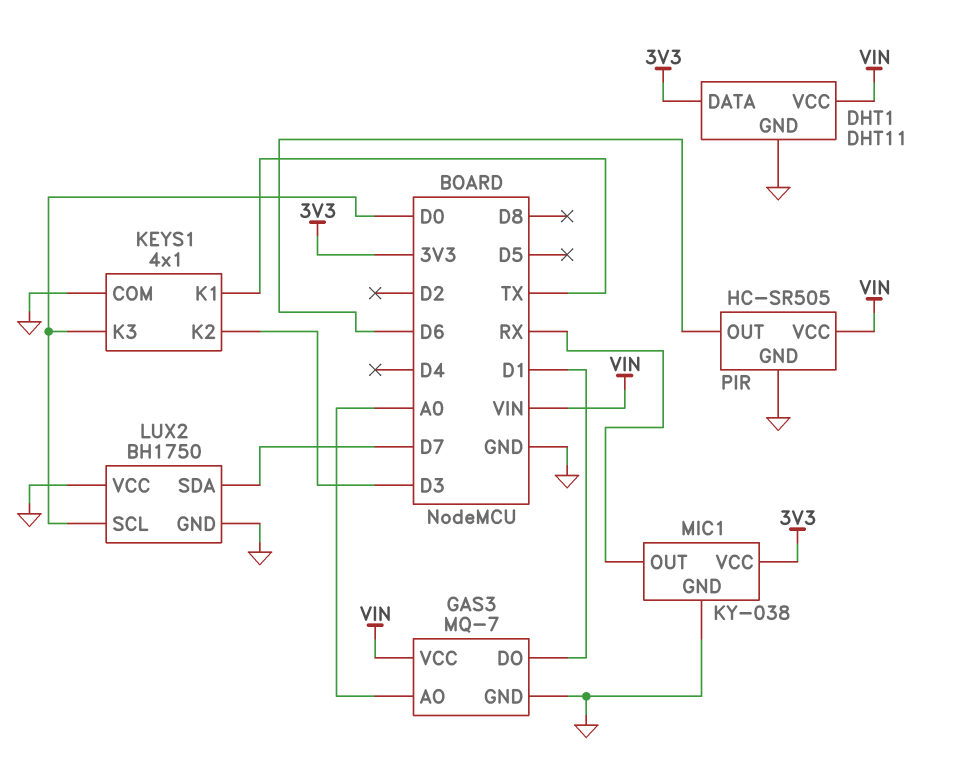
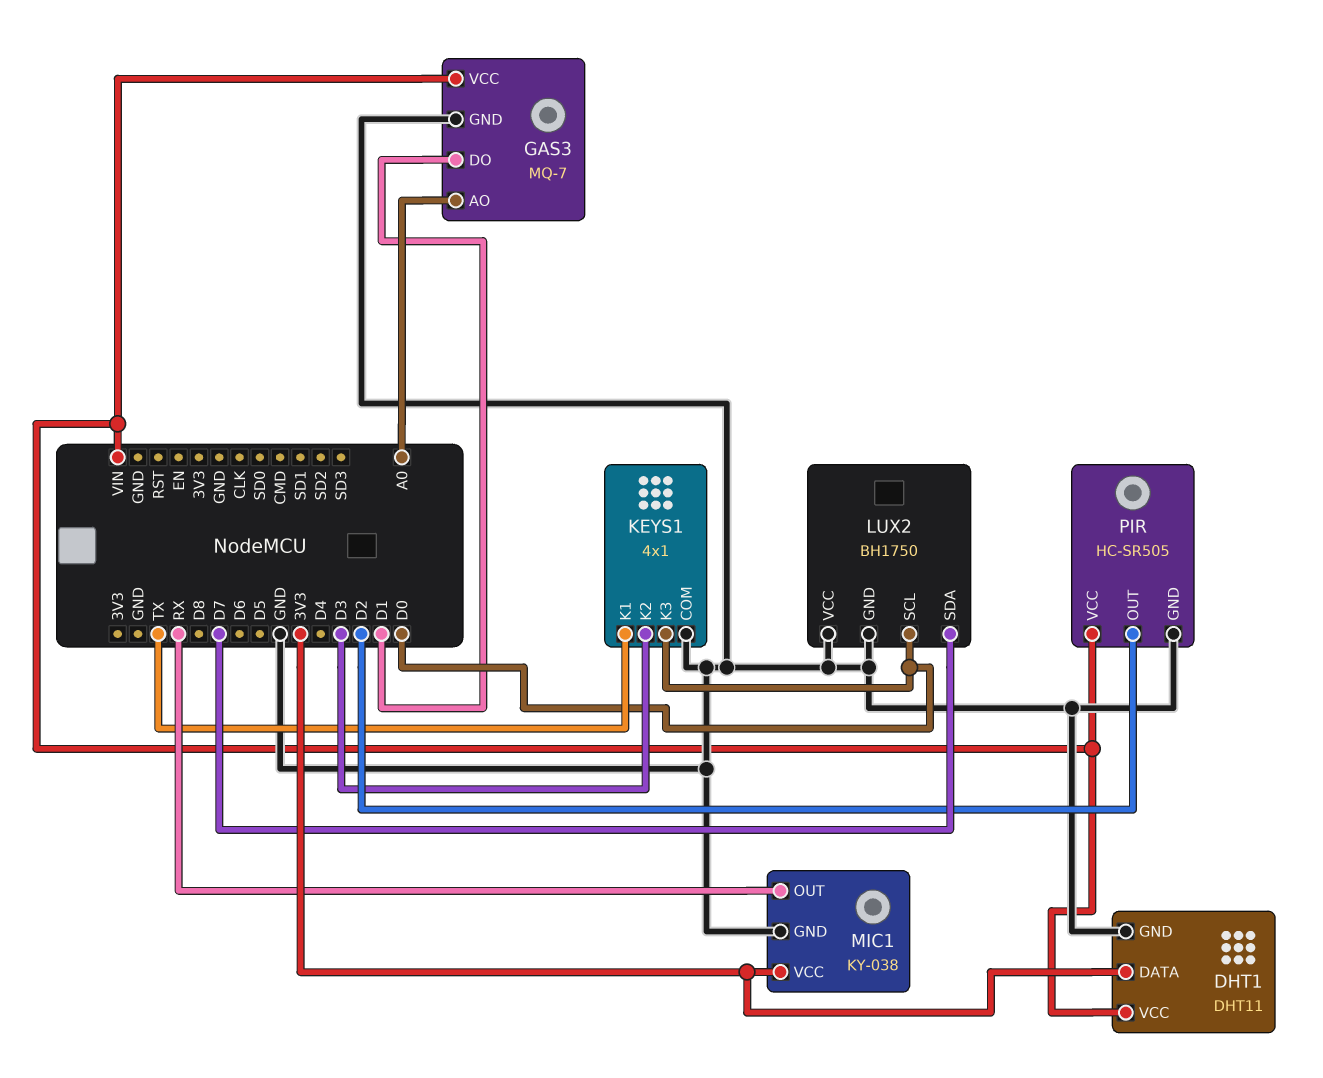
PIR pin OUT: D6 -> D2

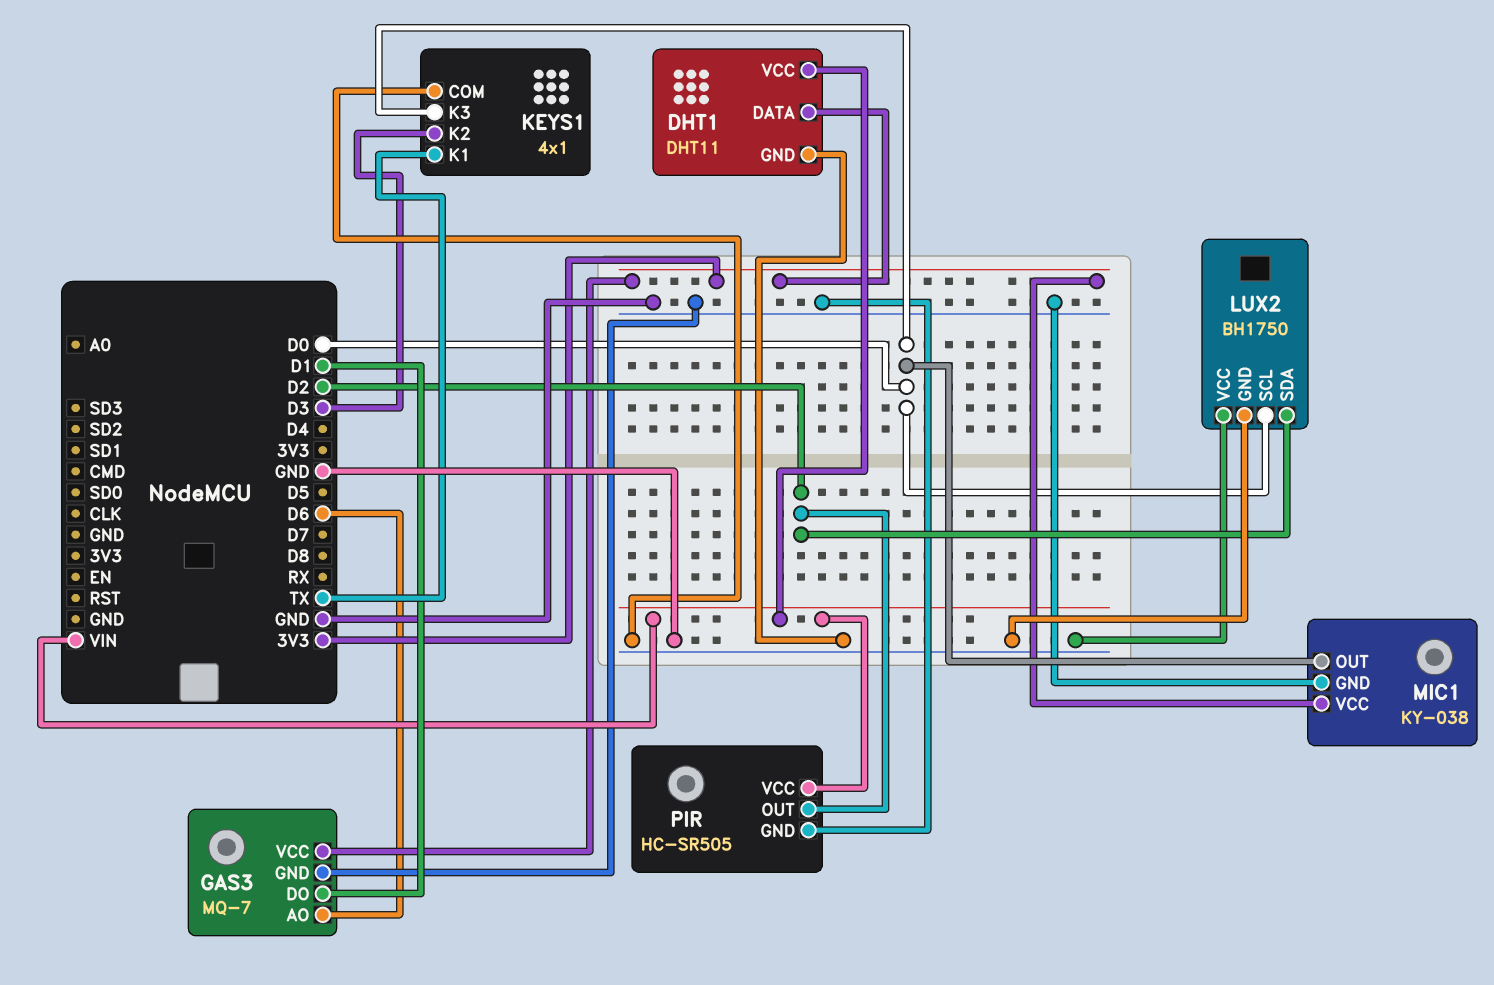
GAS3 pin AO: A0 -> D6
GAS3 pin VCC: VIN -> 3V3
LUX2 pin SDA: D7 -> D2
MIC1 pin OUT: RX -> D0

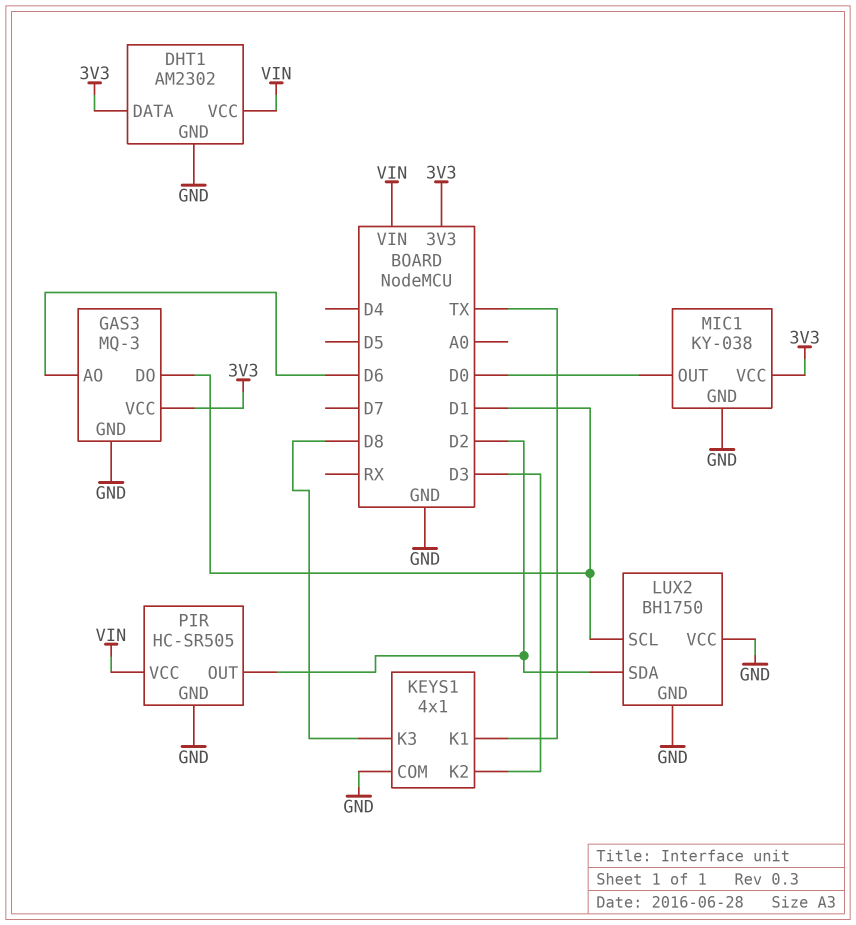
DHT1: DHT11 -> AM2302
GAS3: MQ-7 -> MQ-3
KEYS1 pin K3: D0 -> D8
LUX2 pin SCL: D0 -> D1

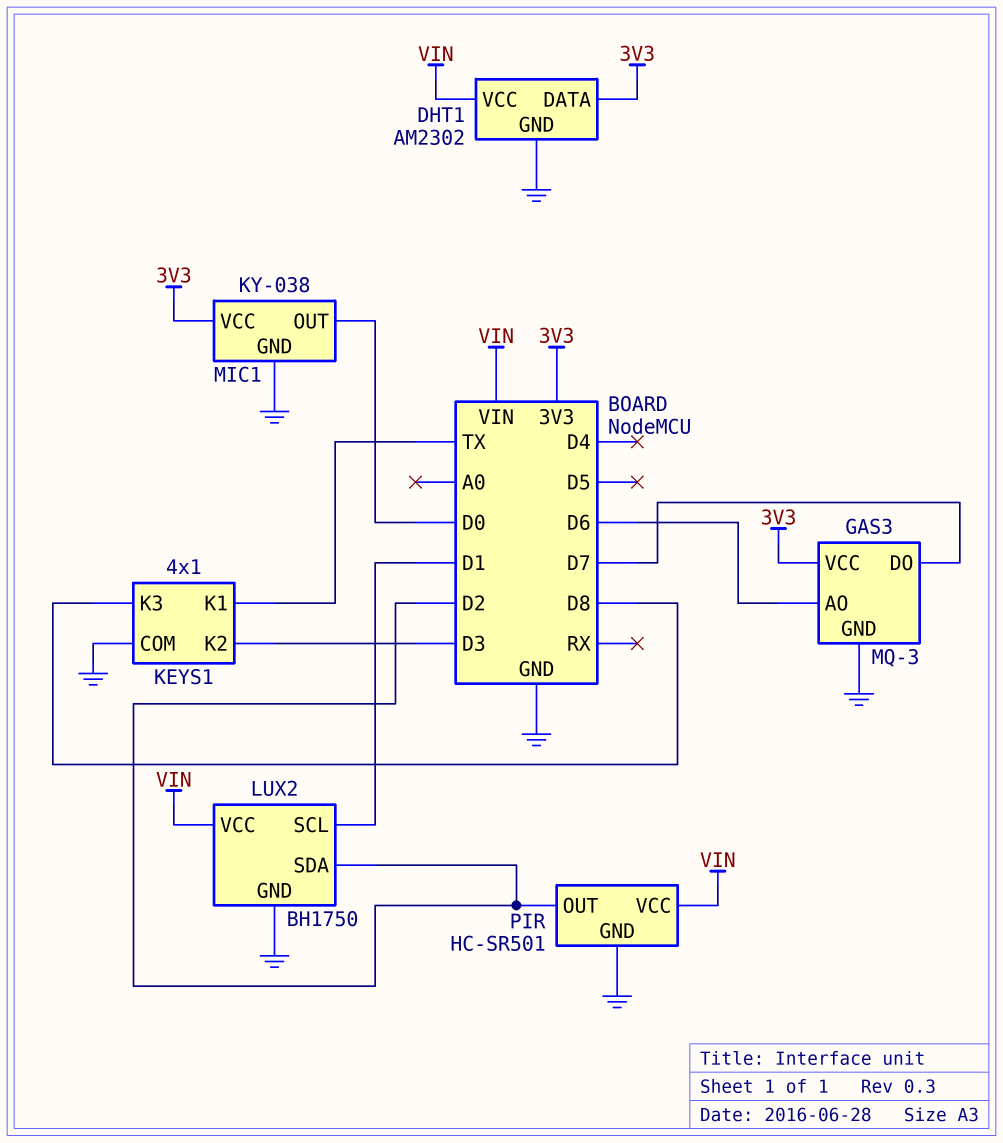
GAS3 pin DO: D1 -> D7
LUX2 pin VCC: GND -> VIN
PIR: HC-SR505 -> HC-SR501

